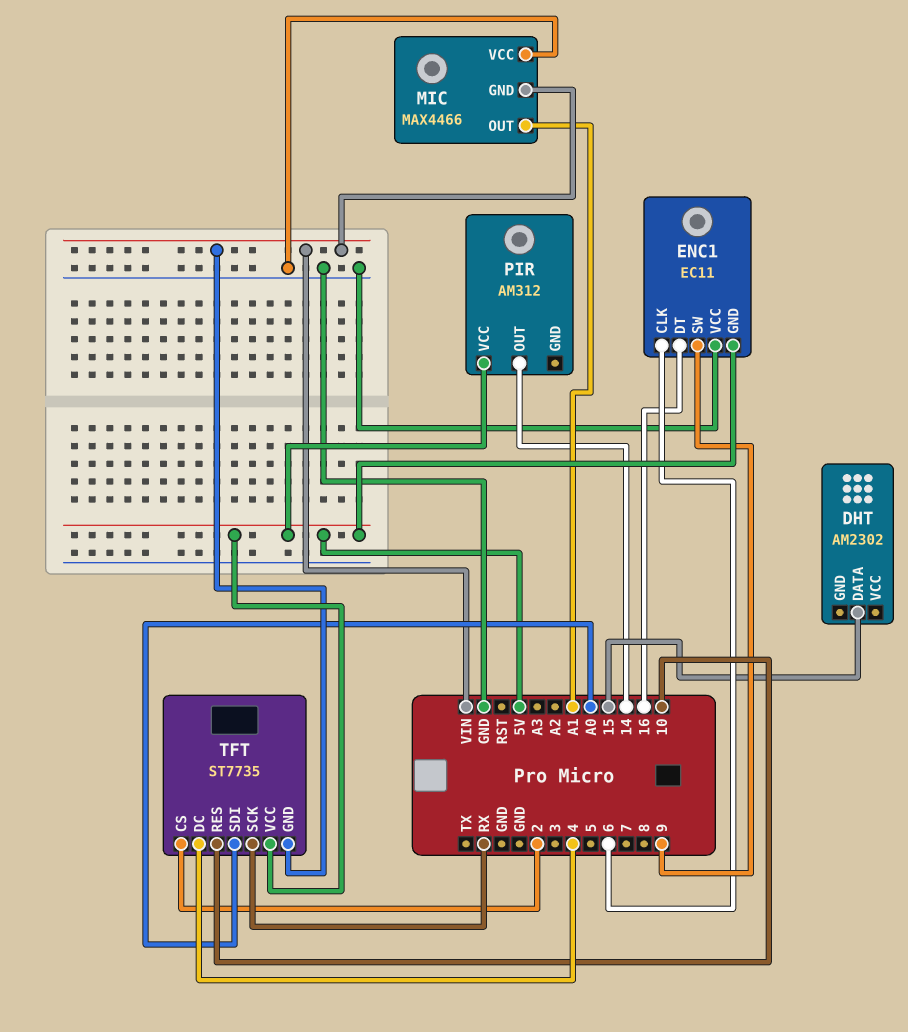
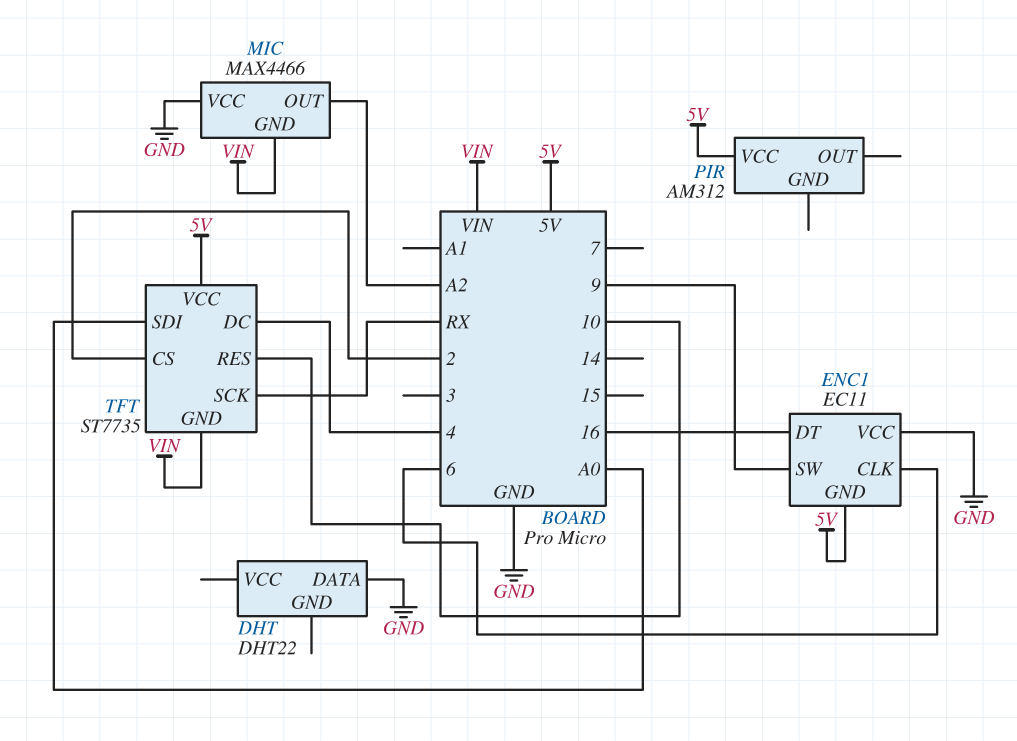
DHT: AM2302 -> DHT22
DHT pin DATA: 15 -> GND
MIC pin OUT: A1 -> A2
PIR pin OUT: 14 -> none

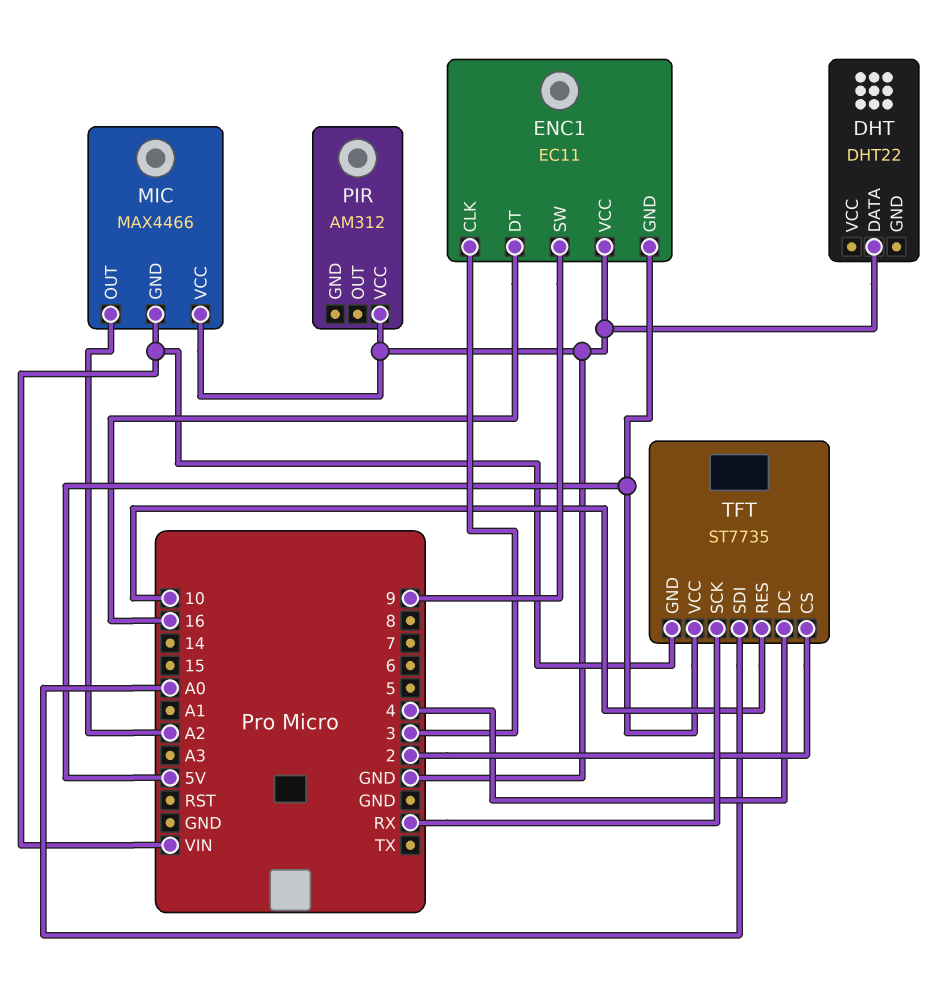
ENC1 pin CLK: 6 -> 3
PIR pin VCC: 5V -> GND

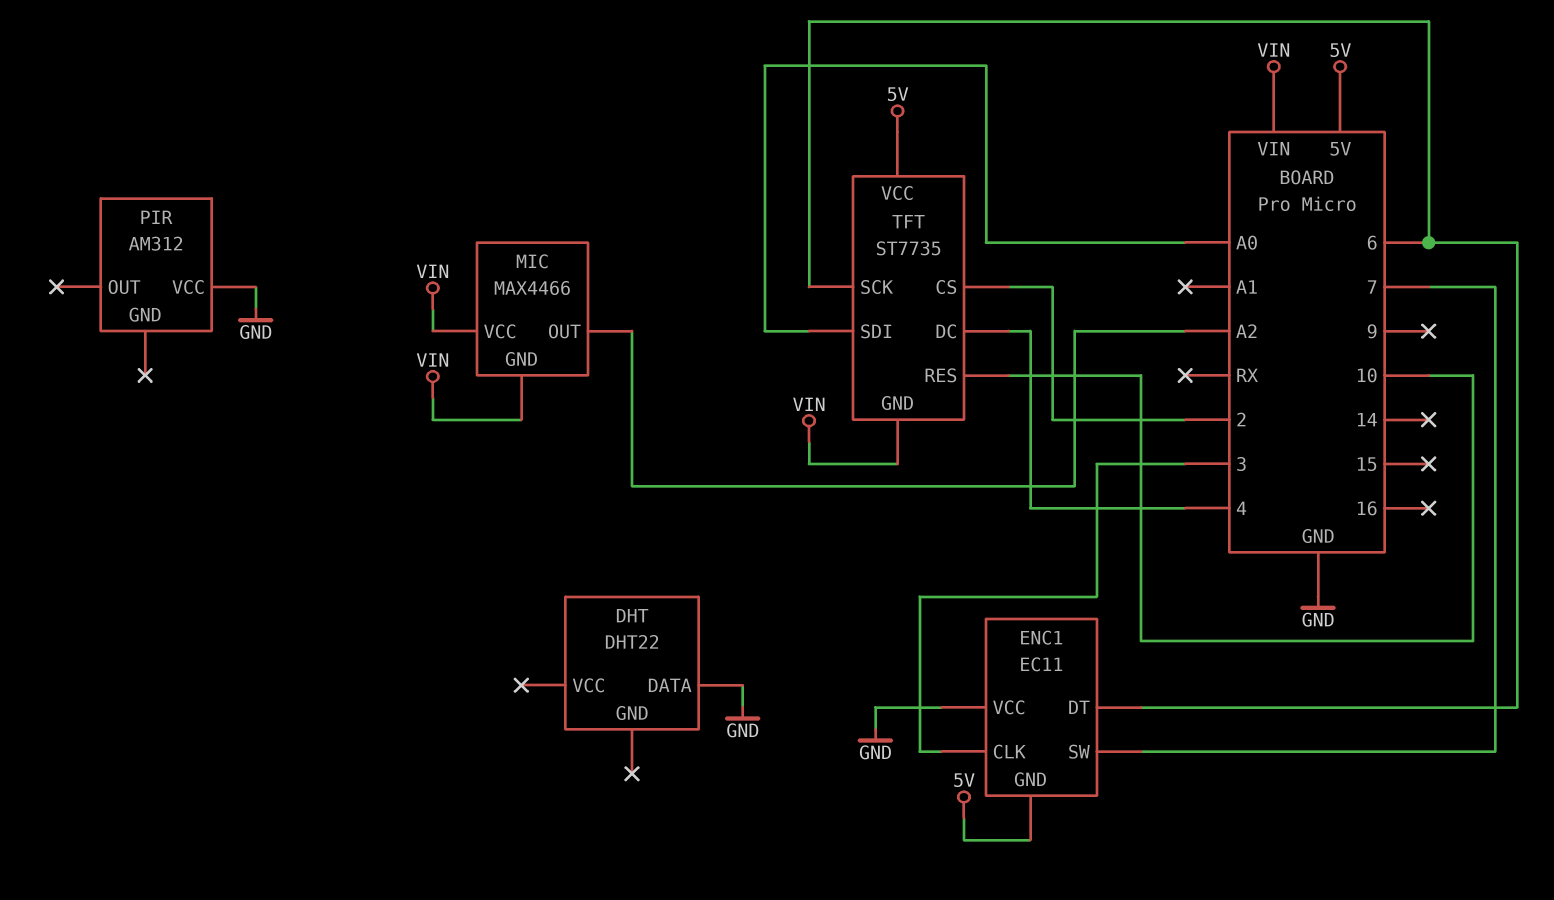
ENC1 pin DT: 16 -> 6
ENC1 pin SW: 9 -> 7
MIC pin VCC: GND -> VIN
TFT pin SCK: RX -> 6

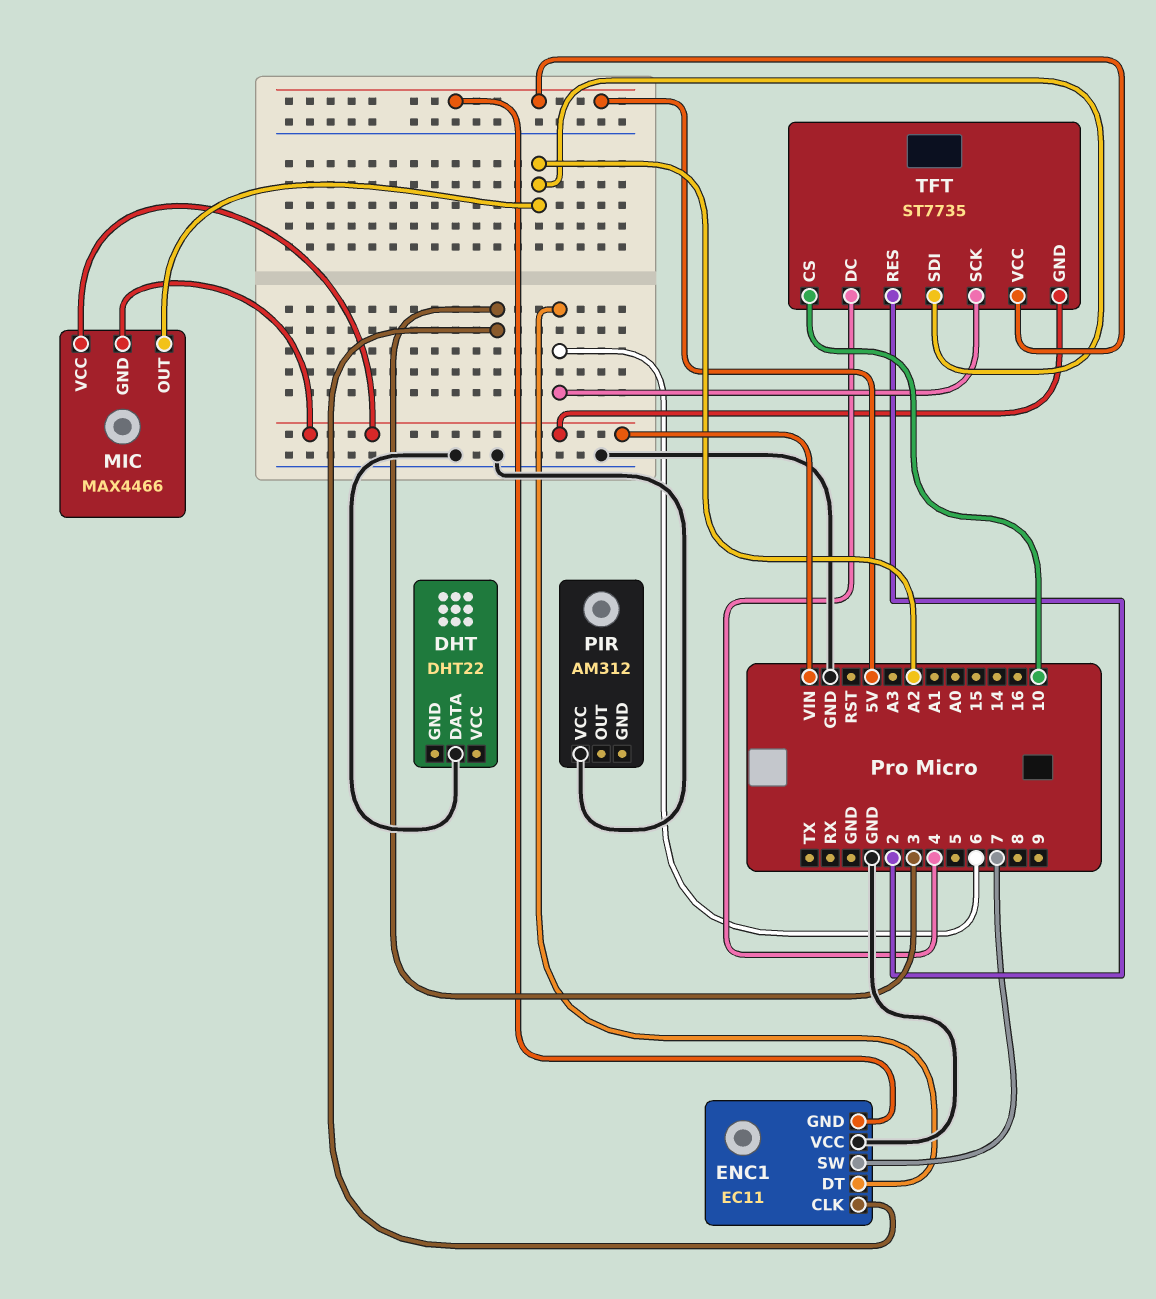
TFT pin CS: 2 -> 10
TFT pin RES: 10 -> 2
TFT pin SDI: A0 -> A2

